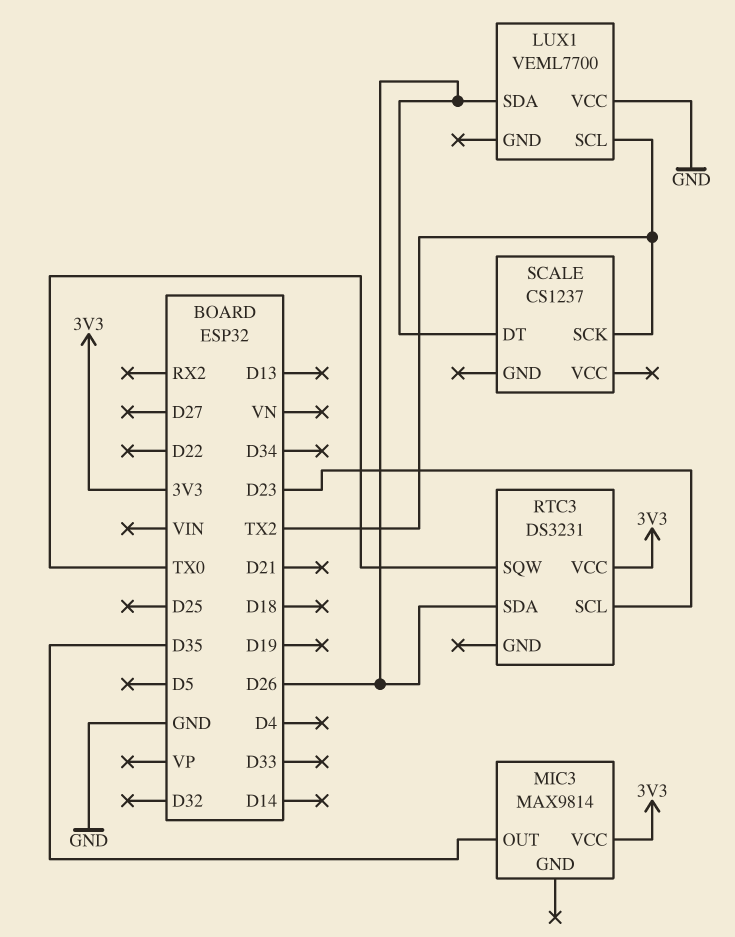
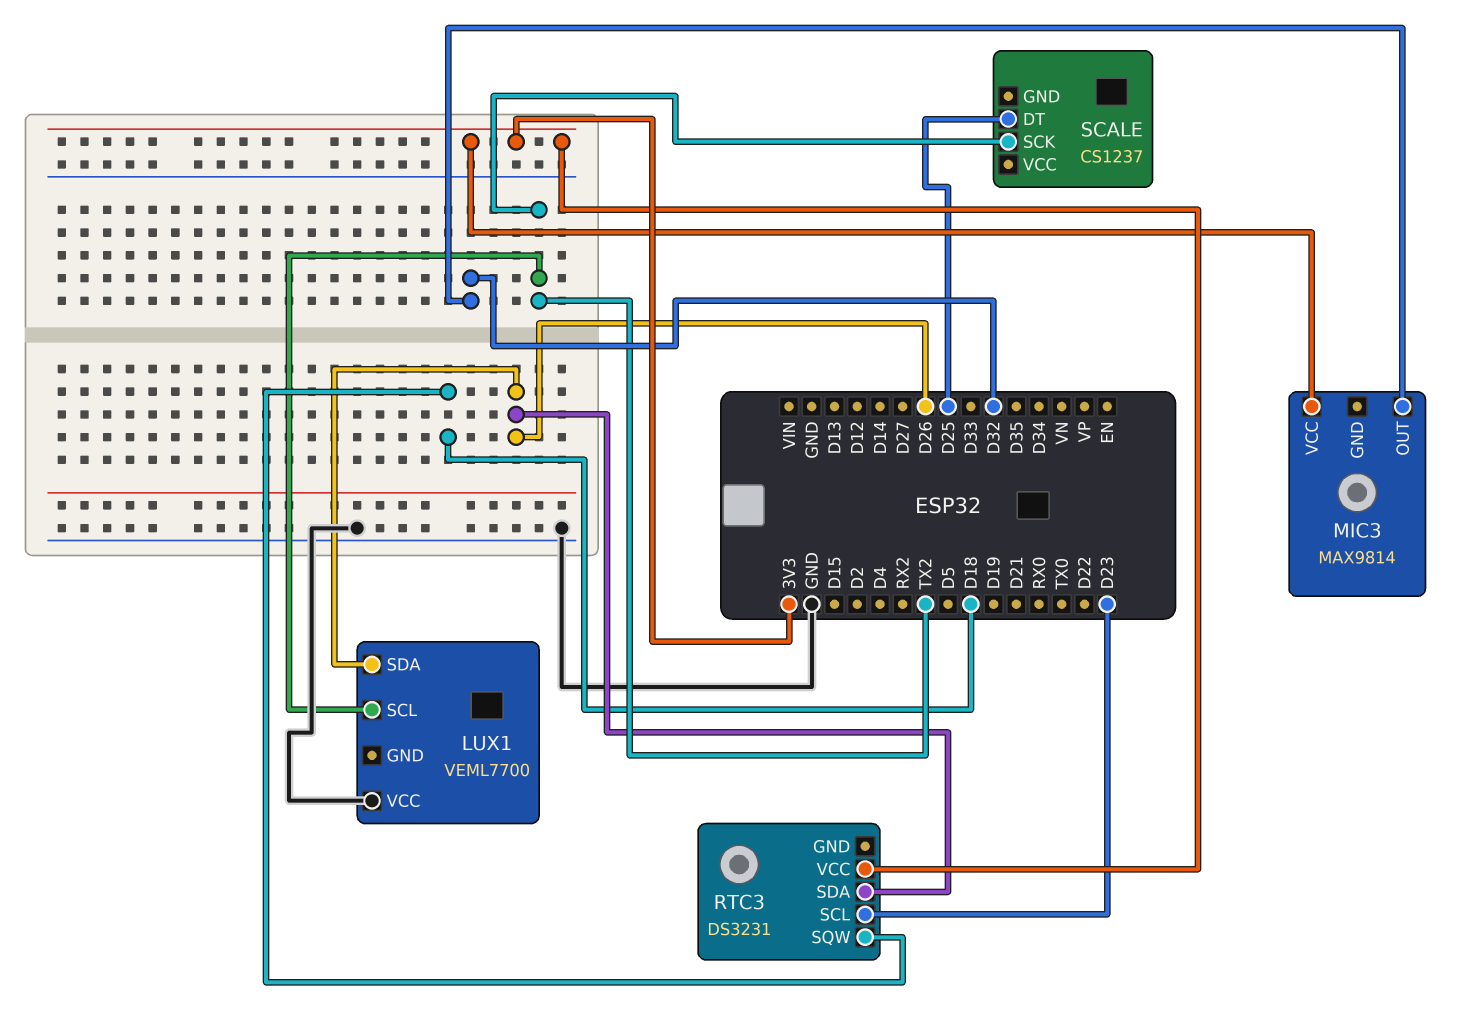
MIC3 pin OUT: D35 -> D32
RTC3 pin SQW: TX0 -> D18
SCALE pin DT: D26 -> D25

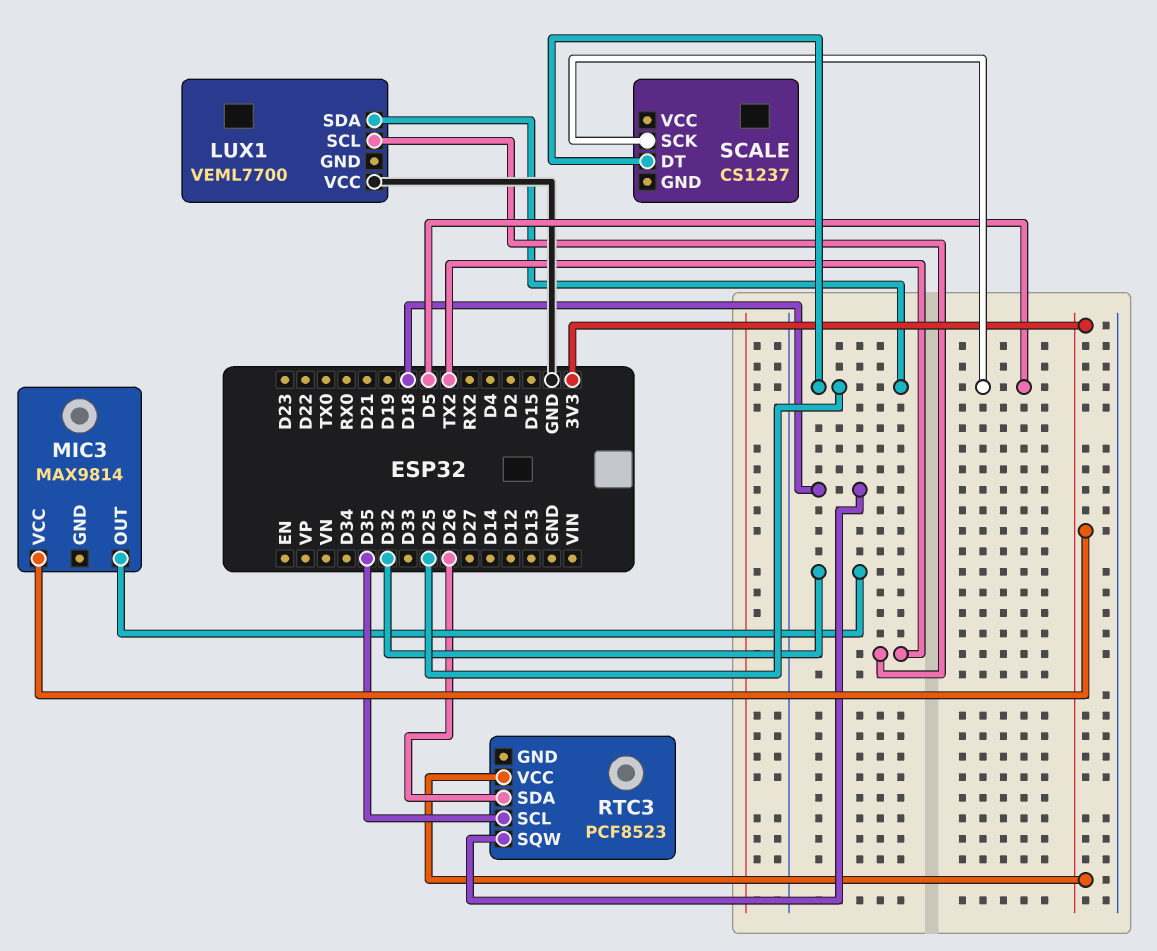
LUX1 pin SDA: D26 -> D25
RTC3: DS3231 -> PCF8523
RTC3 pin SCL: D23 -> D35
SCALE pin SCK: TX2 -> D5

